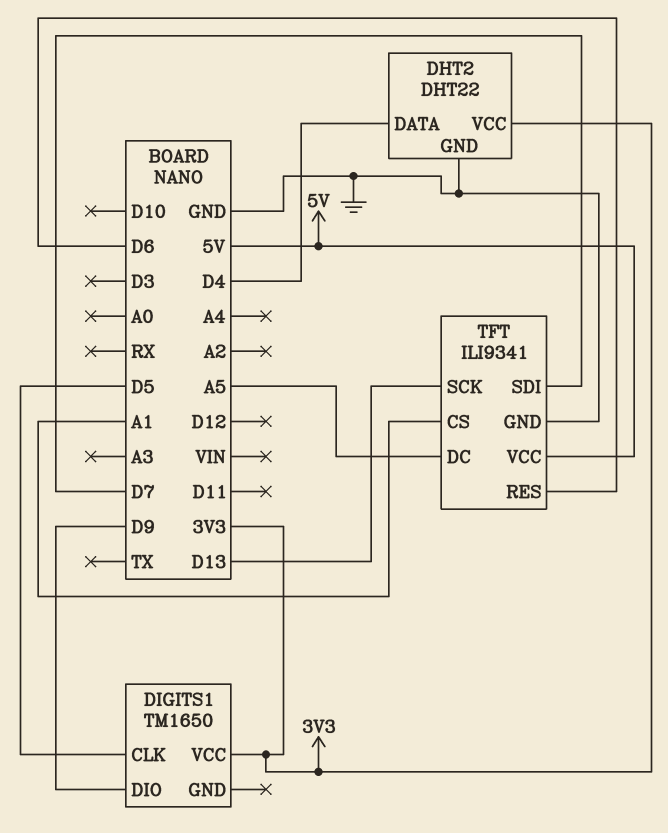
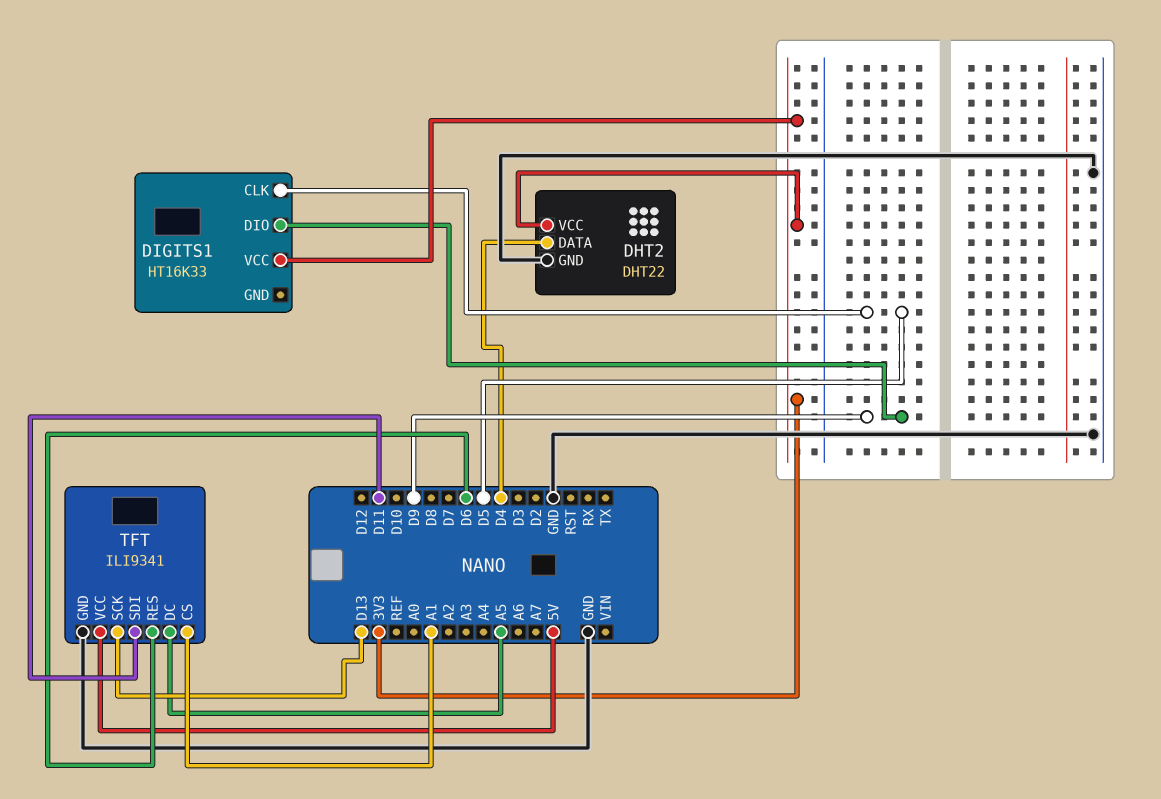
DIGITS1: TM1650 -> HT16K33
TFT pin SDI: D7 -> D11

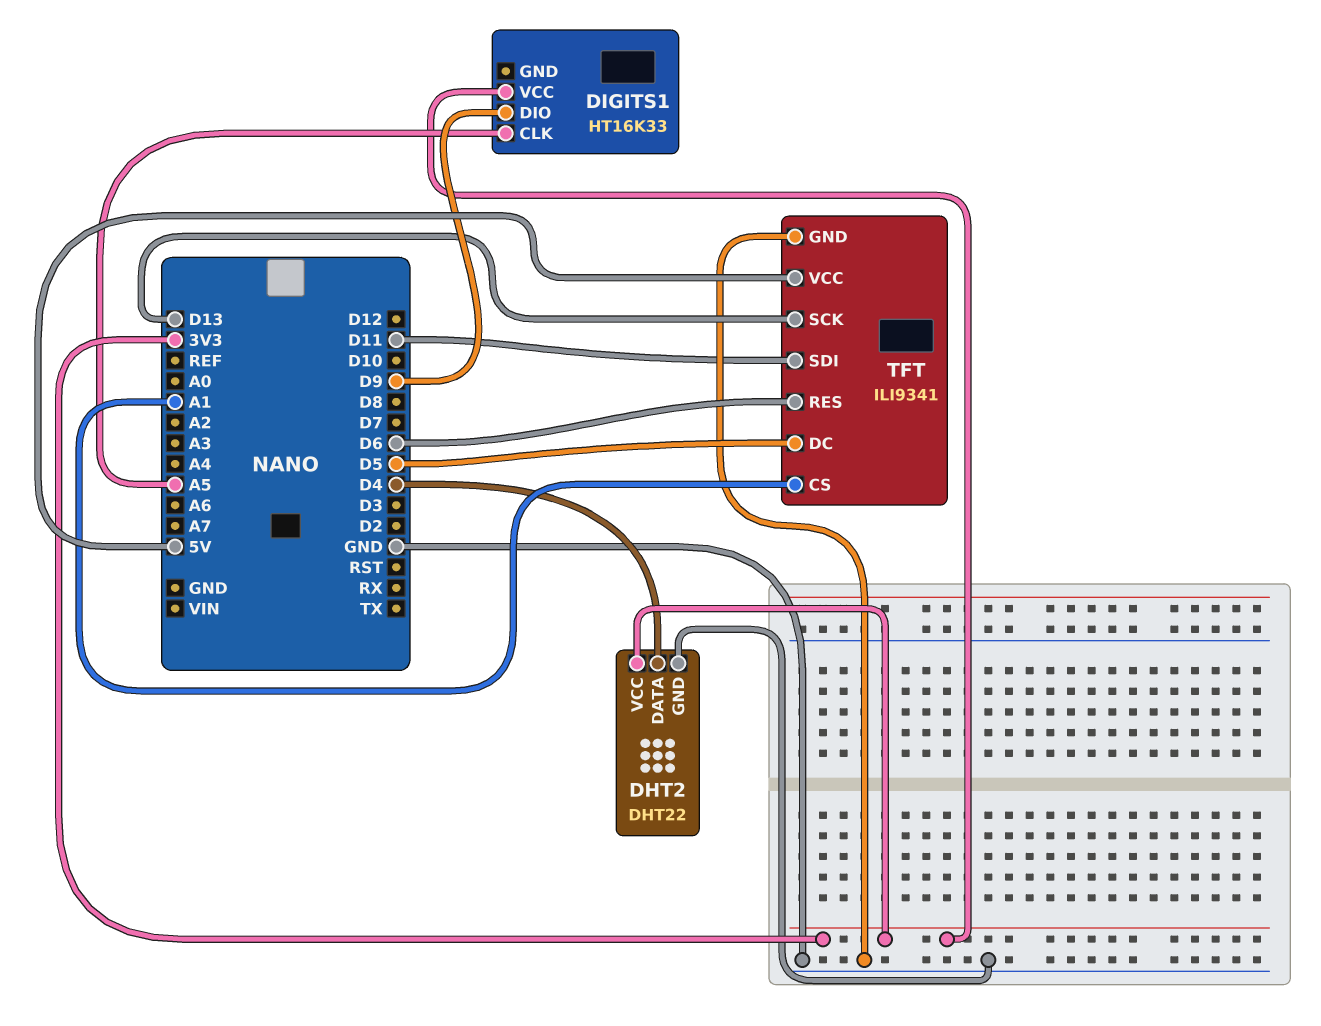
DIGITS1 pin CLK: D5 -> A5
TFT pin DC: A5 -> D5

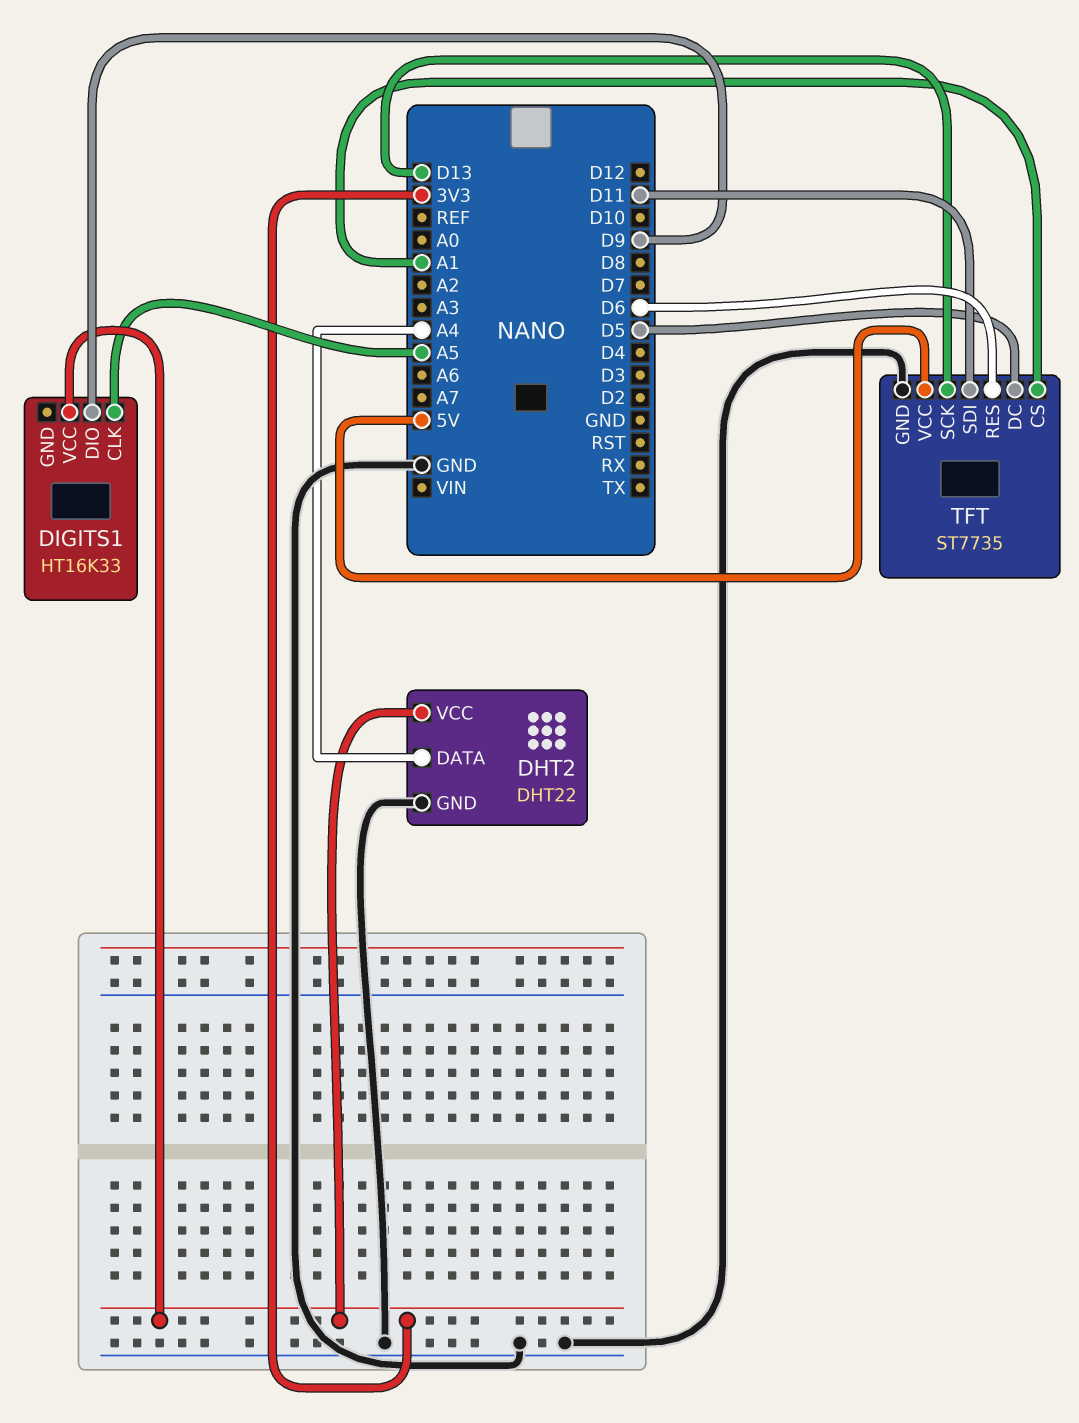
DHT2 pin DATA: D4 -> A4
TFT: ILI9341 -> ST7735

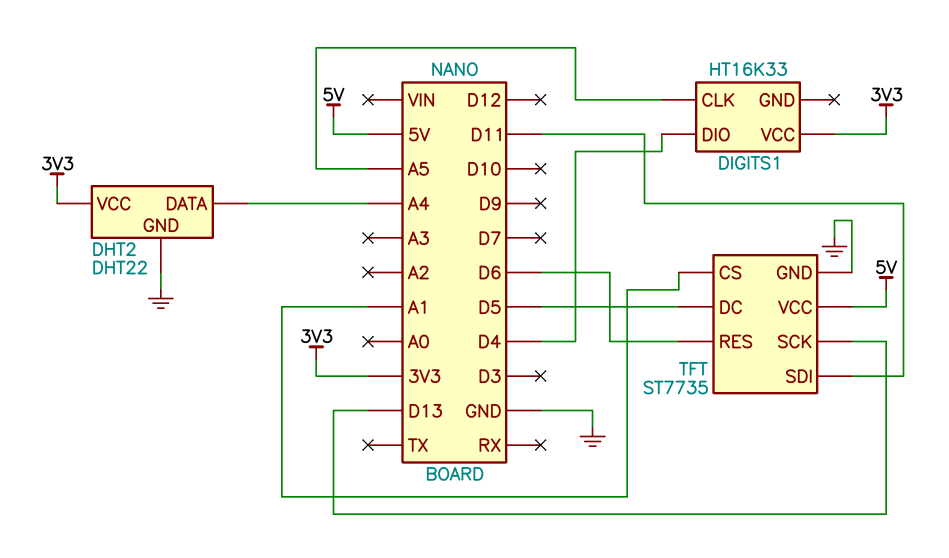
DIGITS1 pin DIO: D9 -> D4

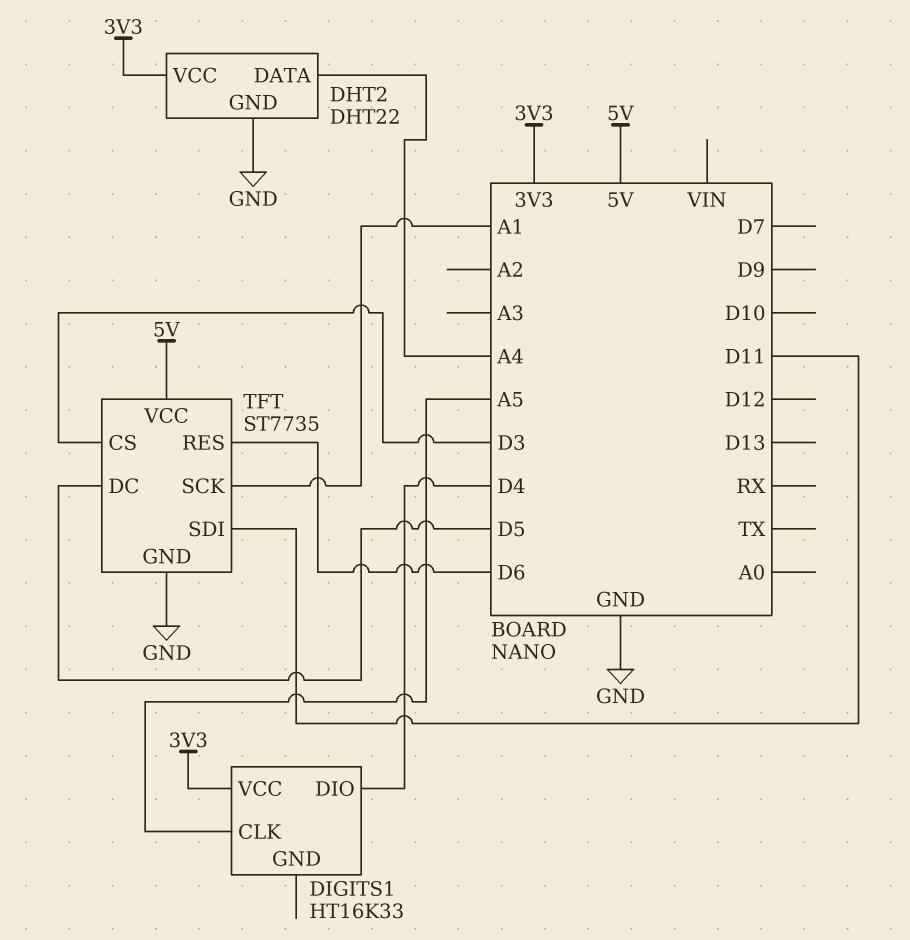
TFT pin CS: A1 -> D3
TFT pin SCK: D13 -> A1

